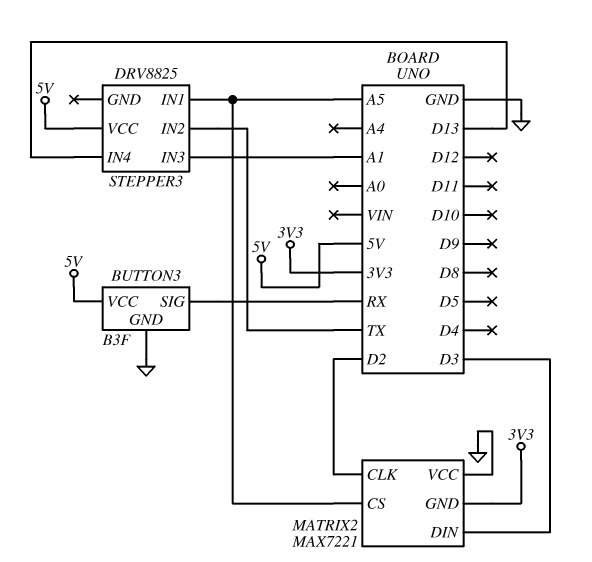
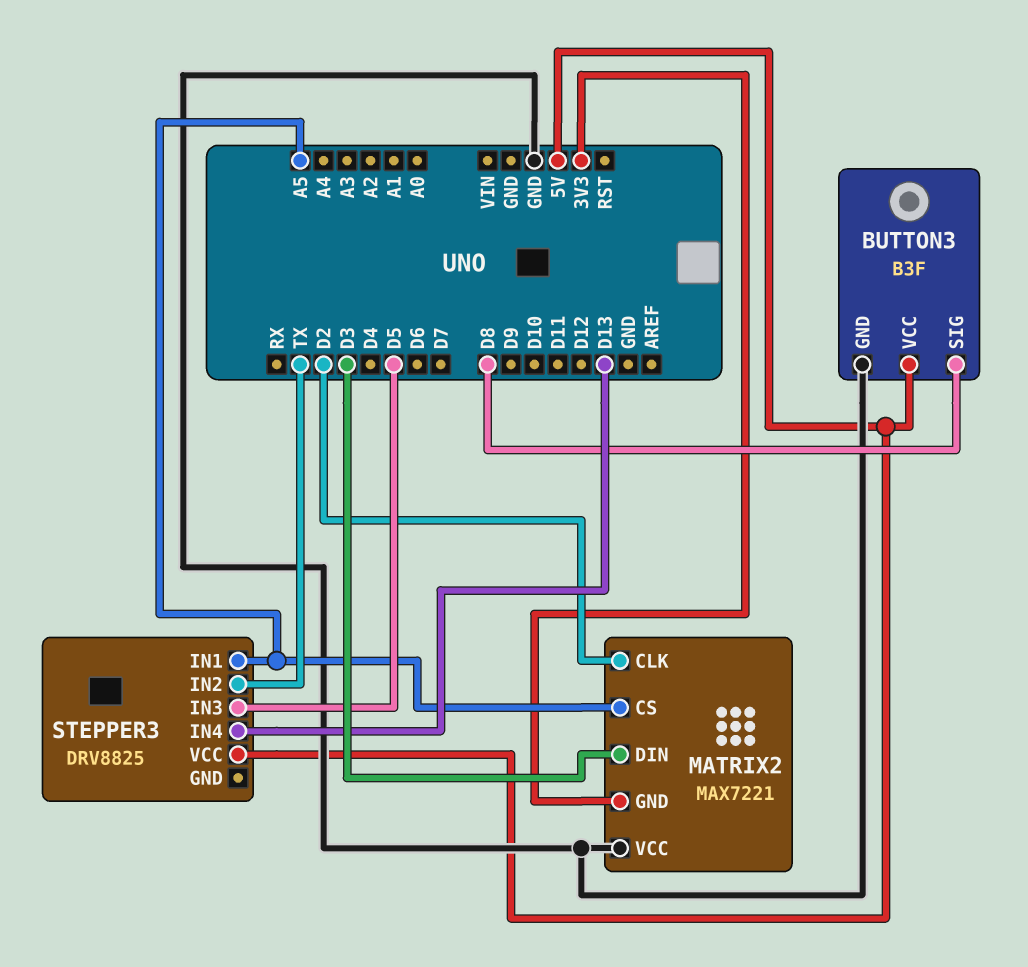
BUTTON3 pin SIG: RX -> D8
STEPPER3 pin IN3: A1 -> D5

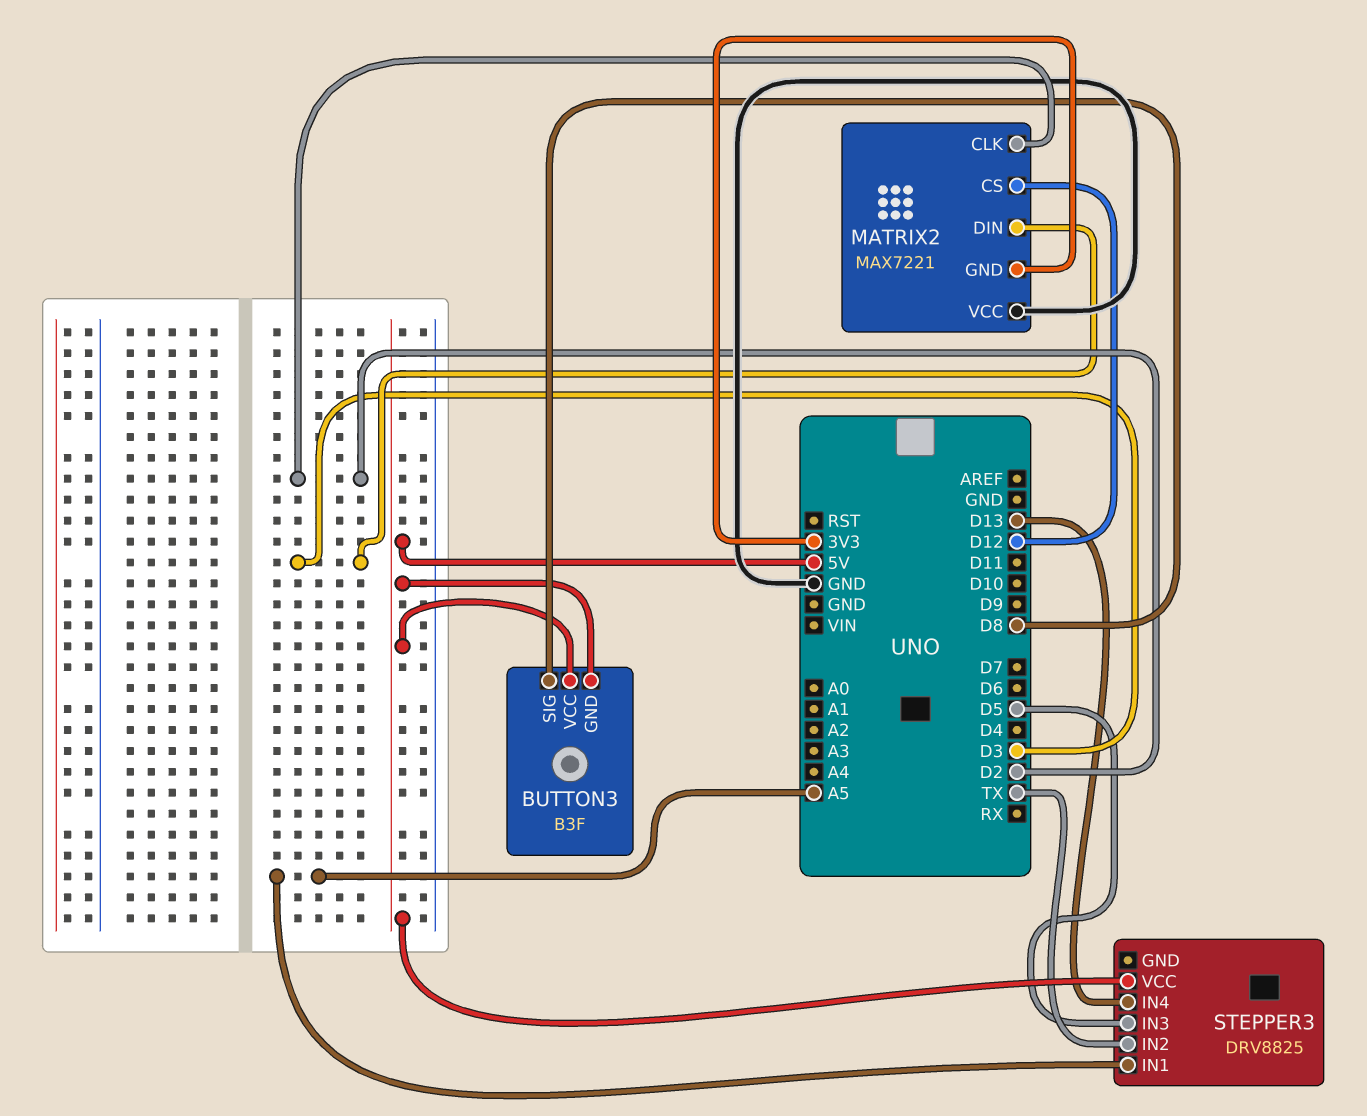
BUTTON3 pin GND: GND -> 5V
MATRIX2 pin CS: A5 -> D12

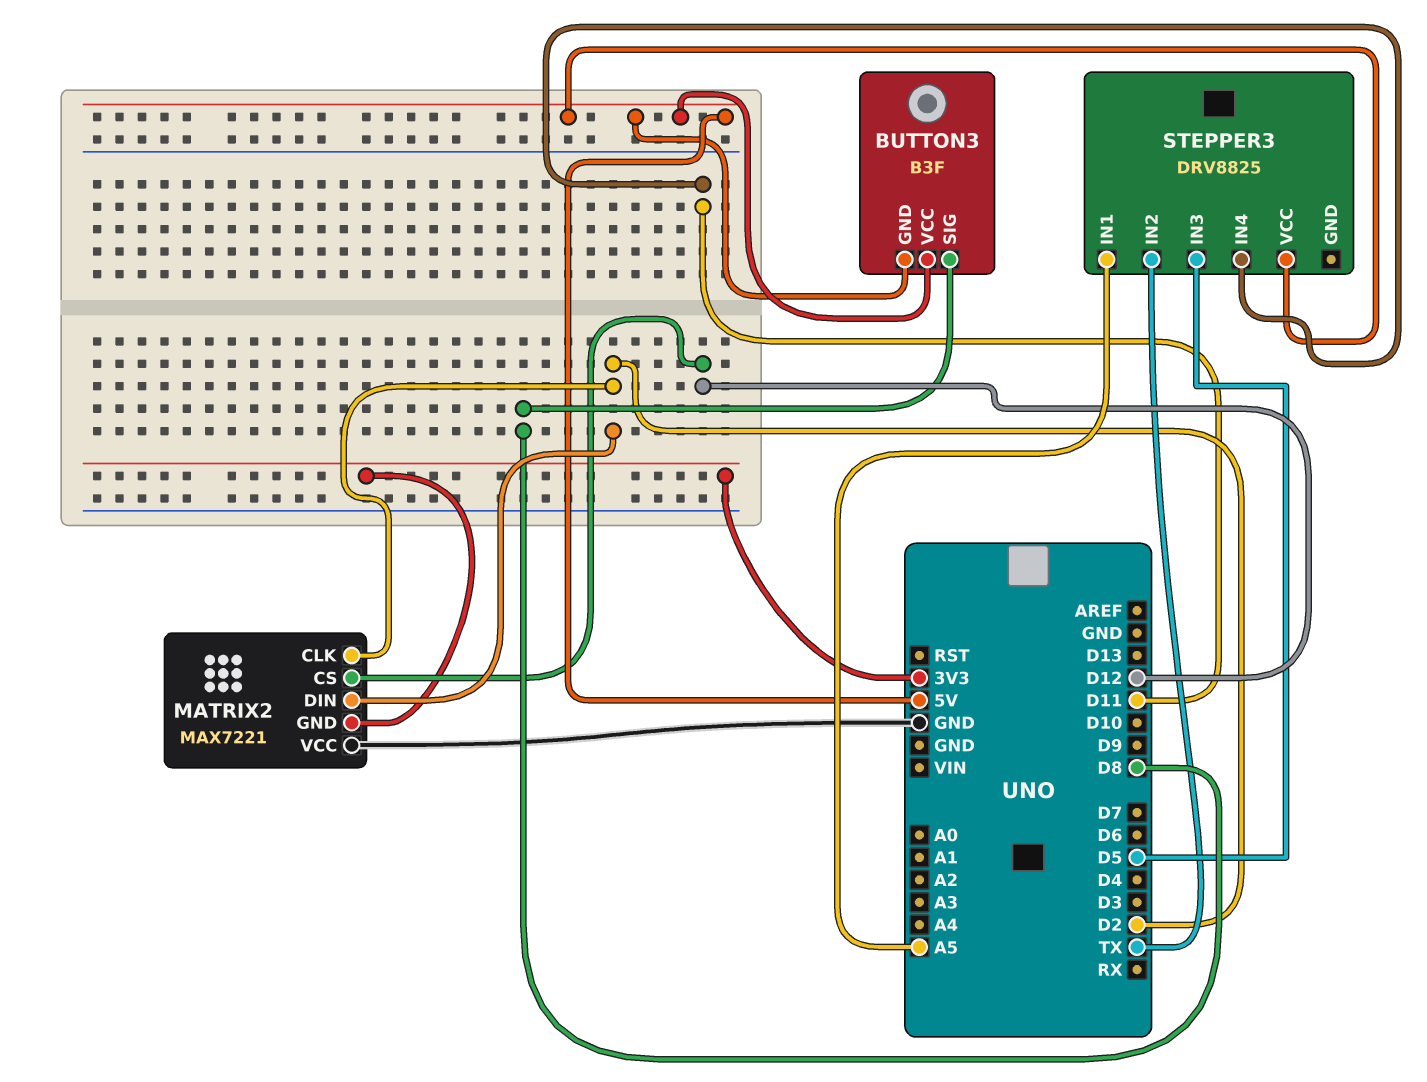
MATRIX2 pin DIN: D3 -> D2
STEPPER3 pin IN4: D13 -> D11

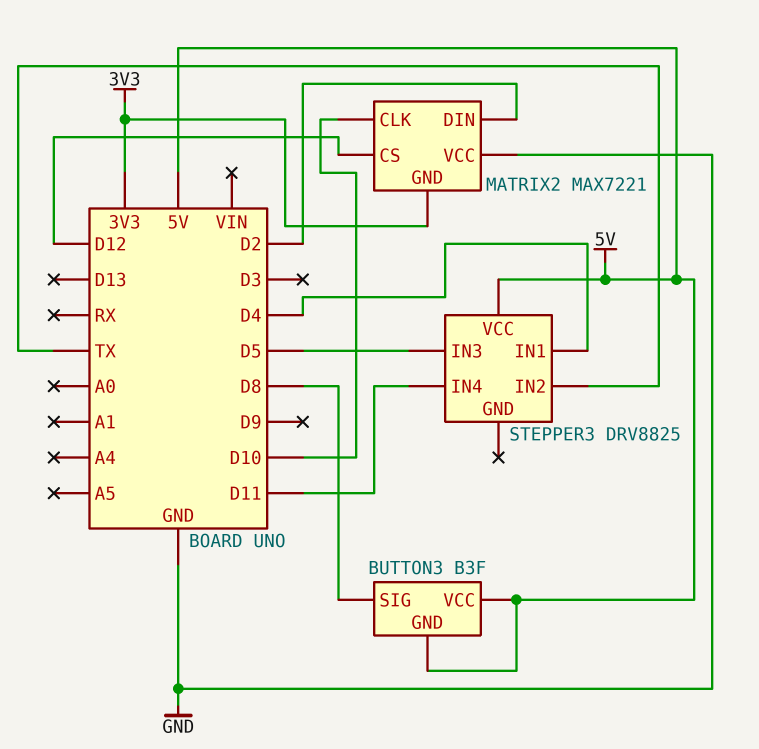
MATRIX2 pin CLK: D2 -> D10
STEPPER3 pin IN1: A5 -> D4

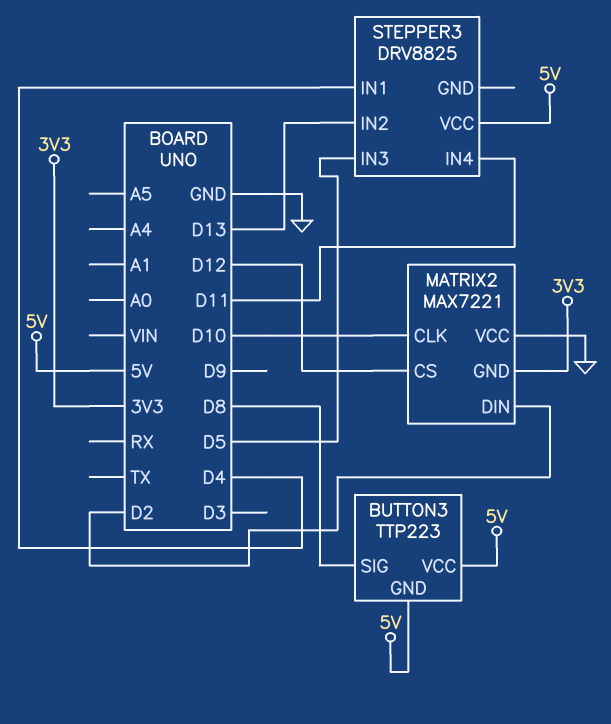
BUTTON3: B3F -> TTP223
STEPPER3 pin IN2: TX -> D13

